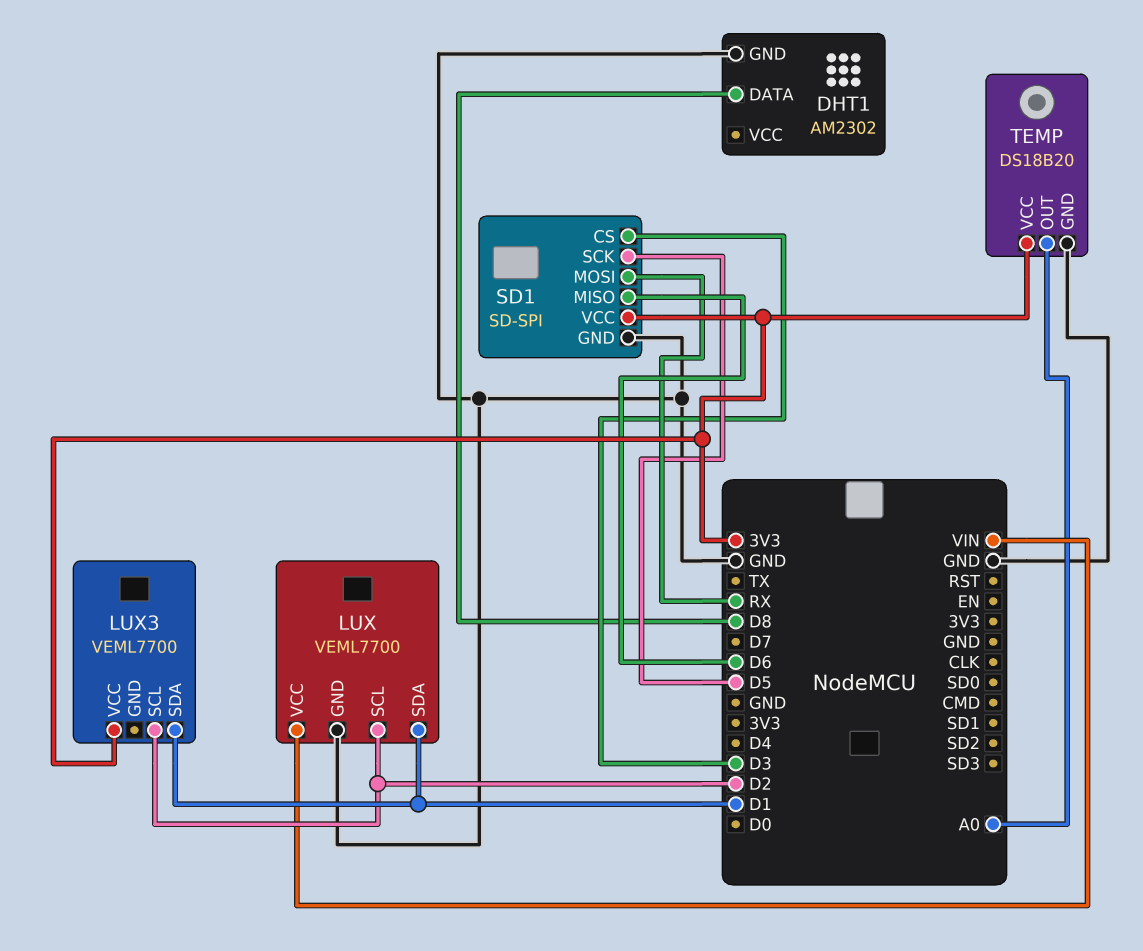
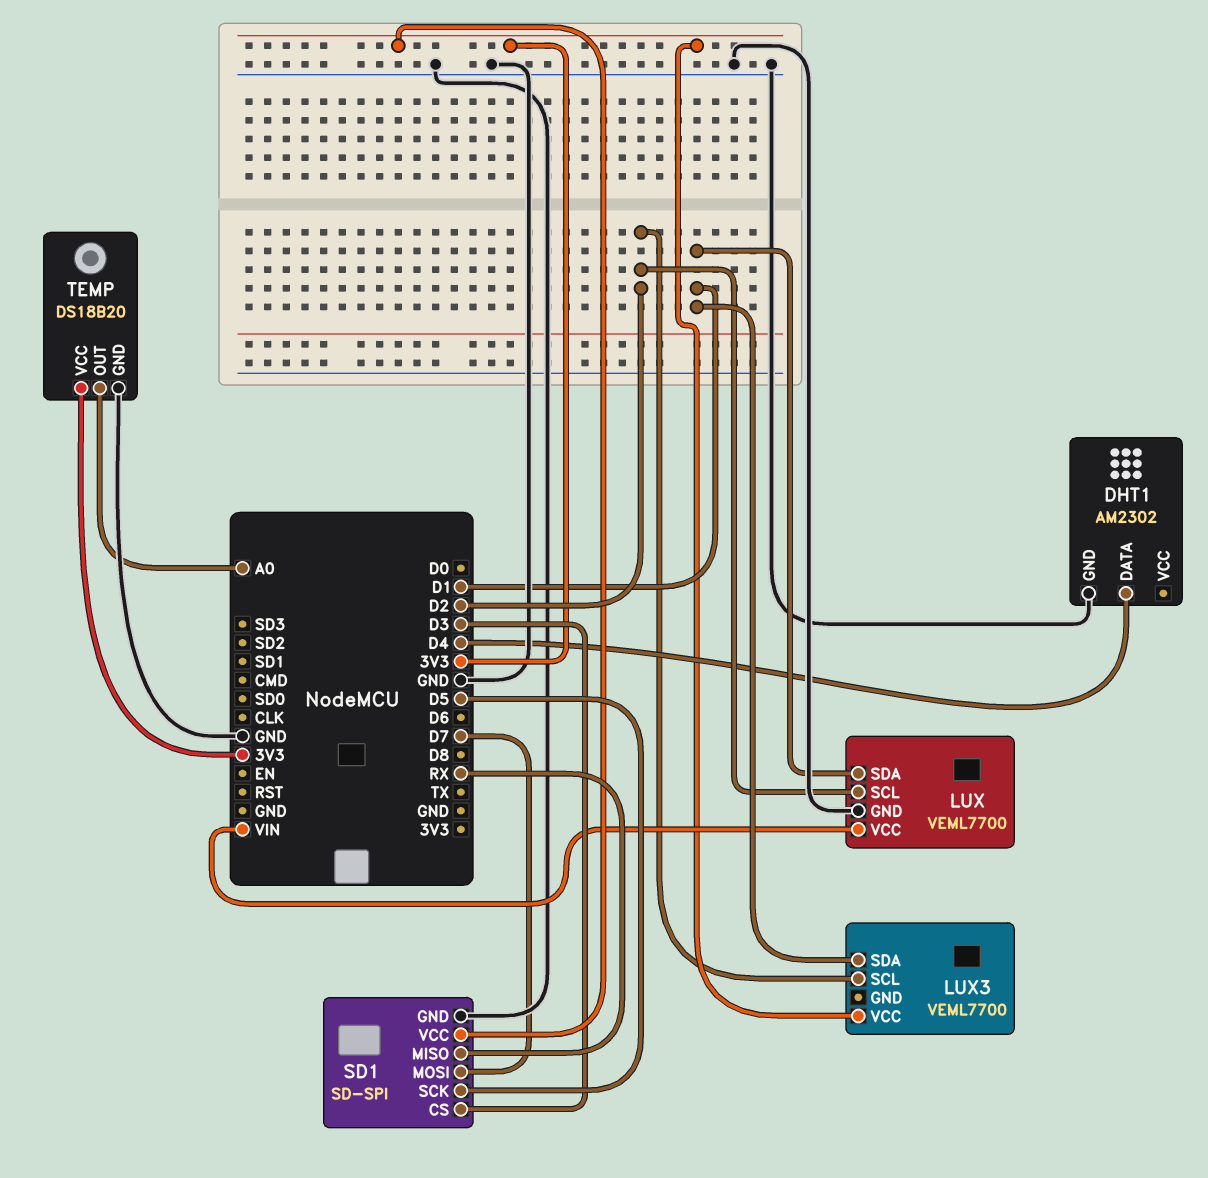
DHT1 pin DATA: D8 -> D4
SD1 pin MISO: D6 -> RX
SD1 pin MOSI: RX -> D7

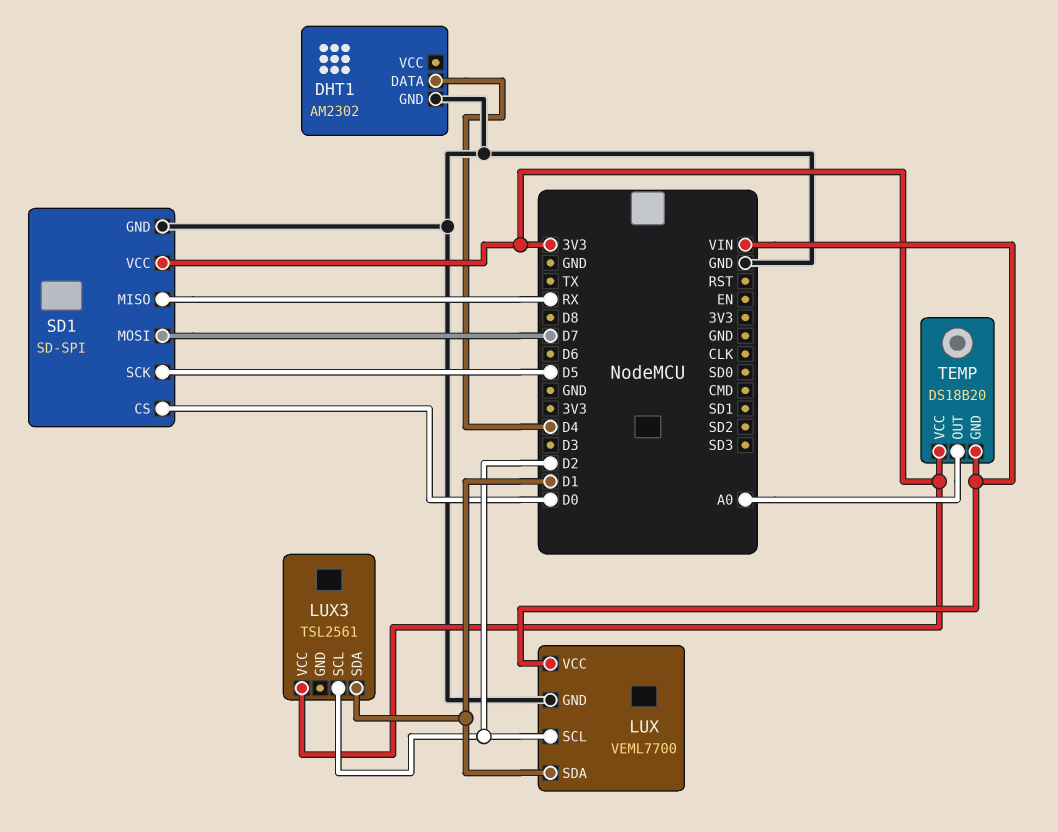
LUX3: VEML7700 -> TSL2561
SD1 pin CS: D3 -> D0
TEMP pin GND: GND -> VIN

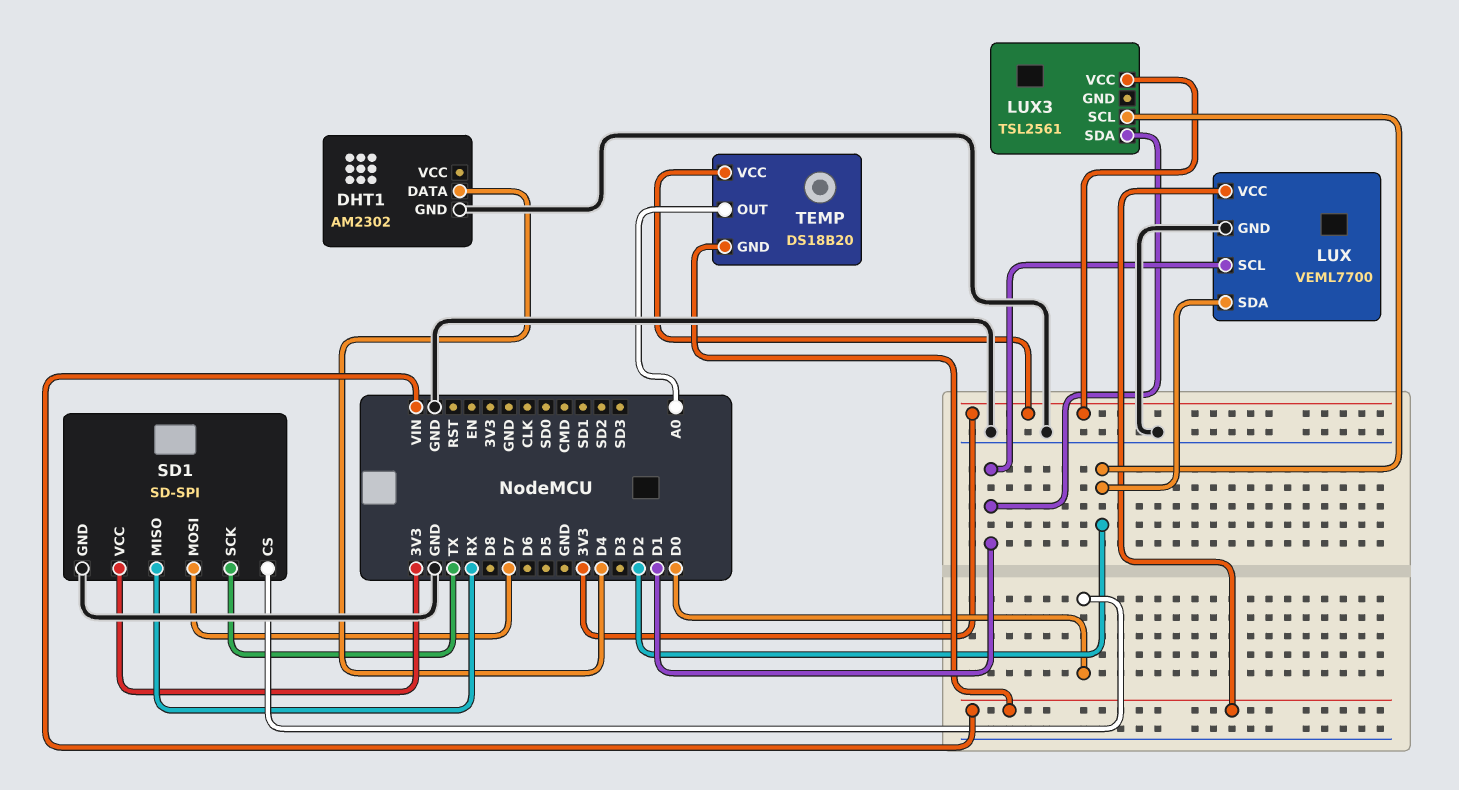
LUX pin SCL: D2 -> D1
LUX pin SDA: D1 -> D2
SD1 pin SCK: D5 -> TX

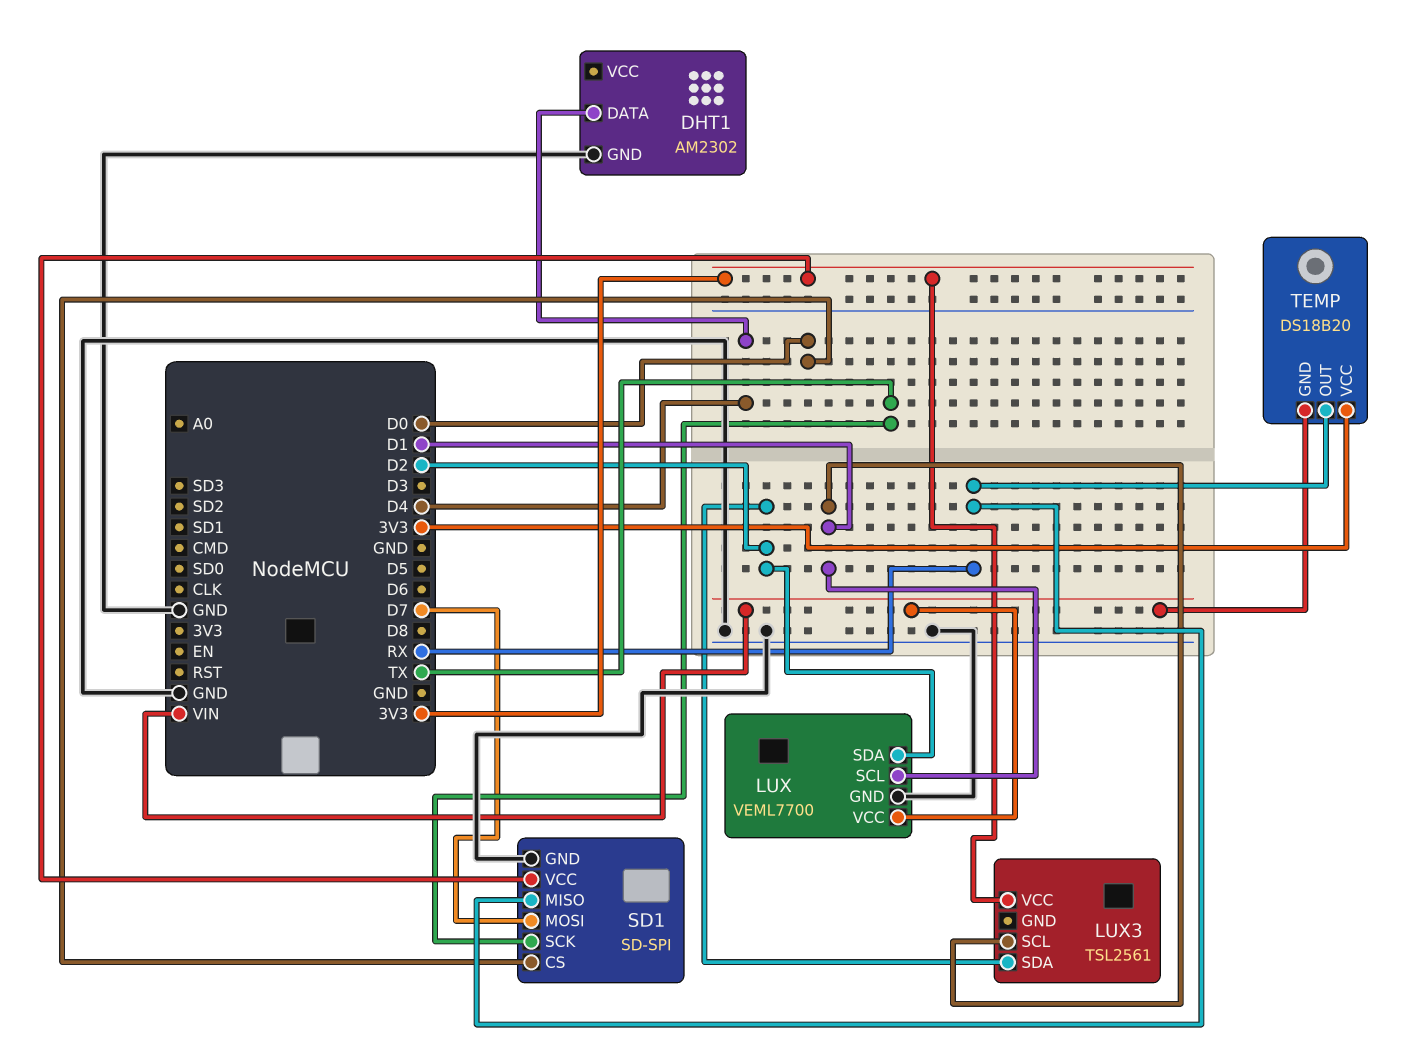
LUX3 pin SCL: D2 -> D1
LUX3 pin SDA: D1 -> D2
TEMP pin OUT: A0 -> RX

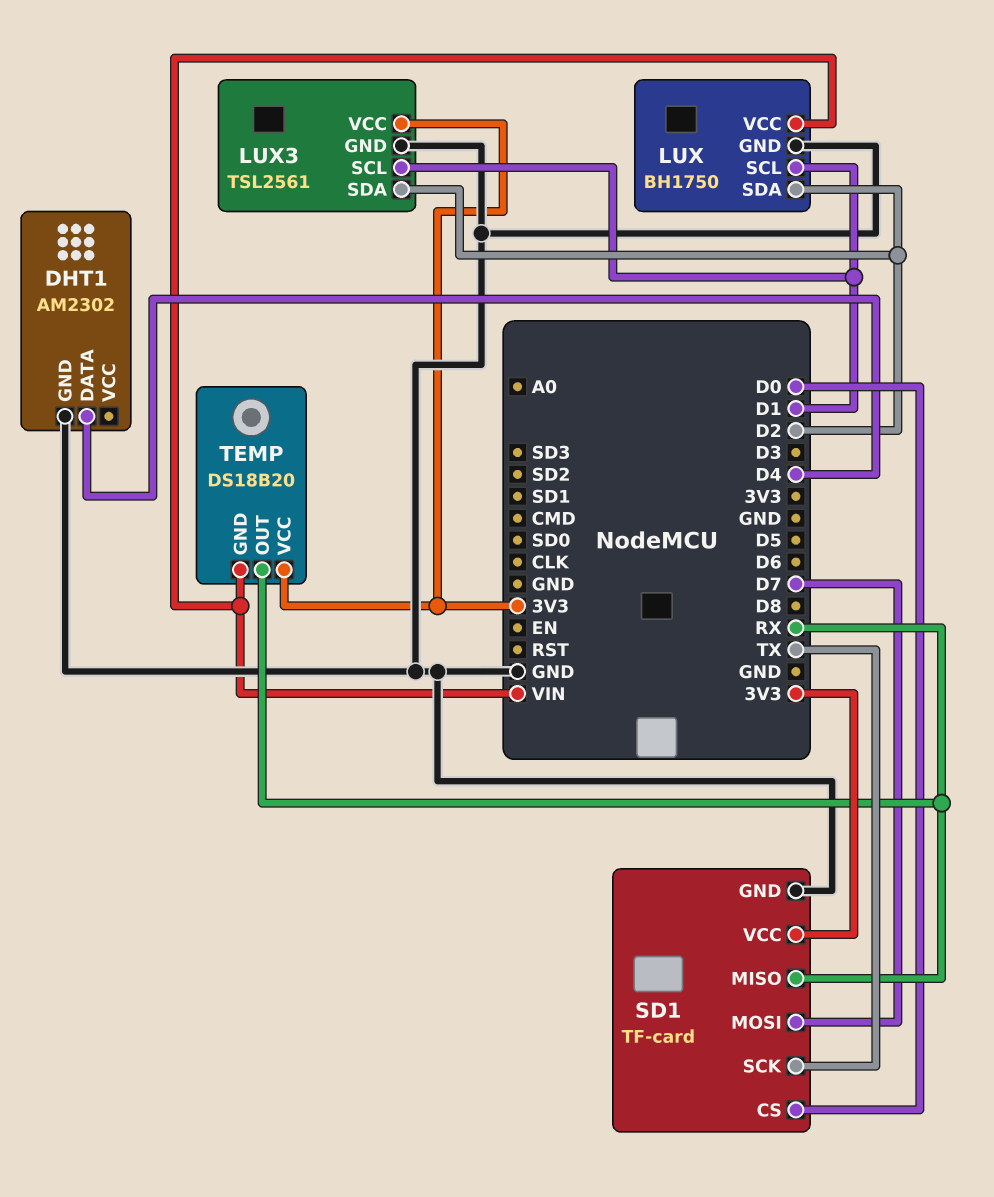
LUX: VEML7700 -> BH1750
LUX3 pin GND: none -> GND
SD1: SD-SPI -> TF-card

